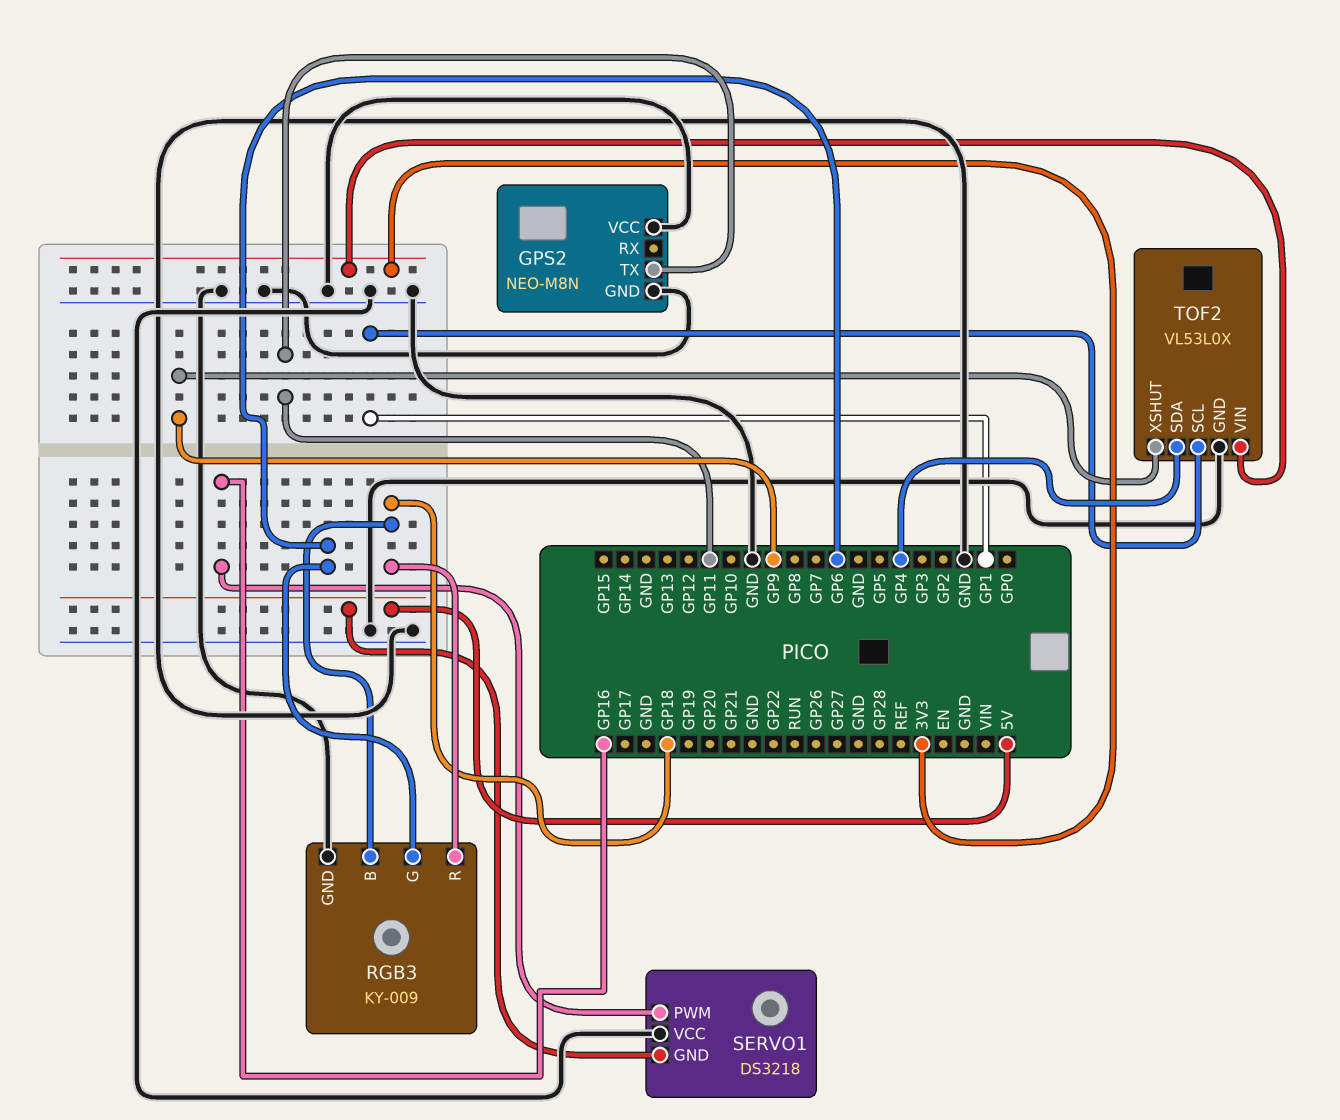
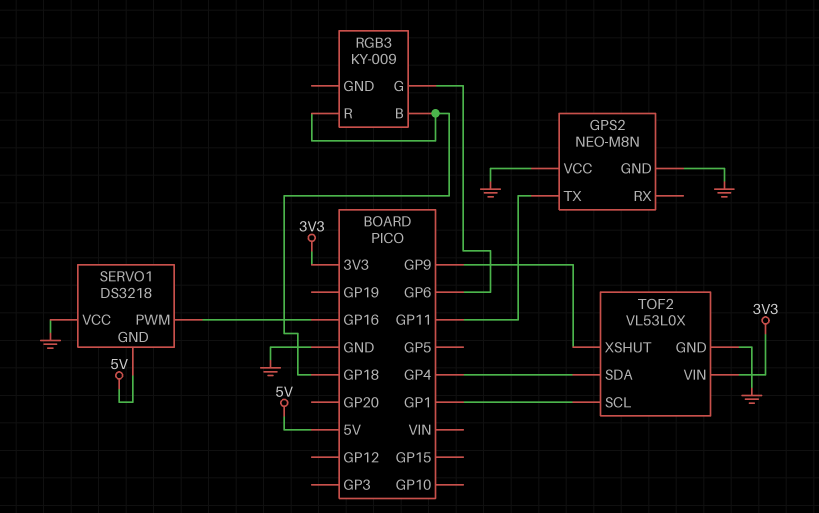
RGB3 pin GND: GND -> none

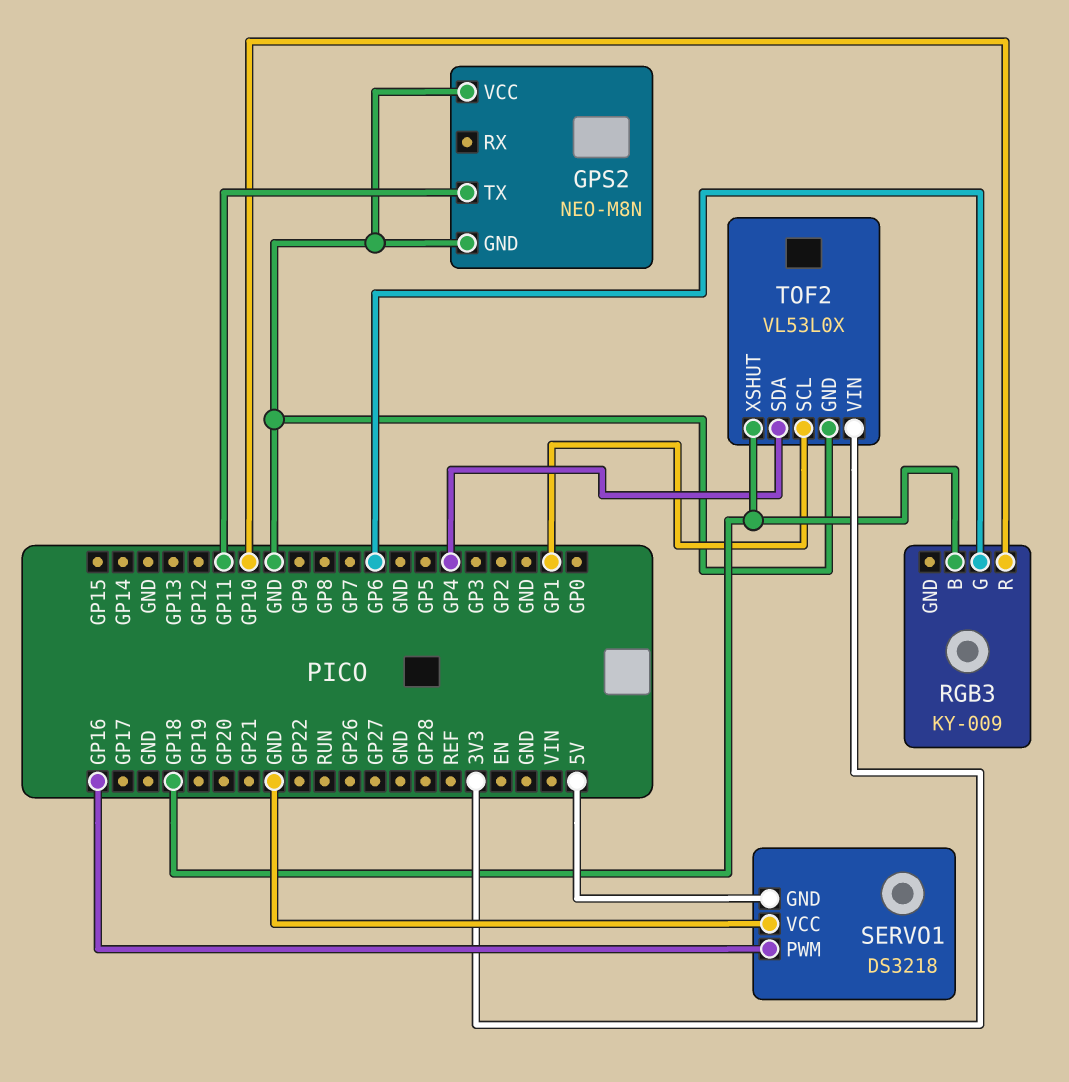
RGB3 pin R: GP18 -> GP10
TOF2 pin XSHUT: GP9 -> GP18

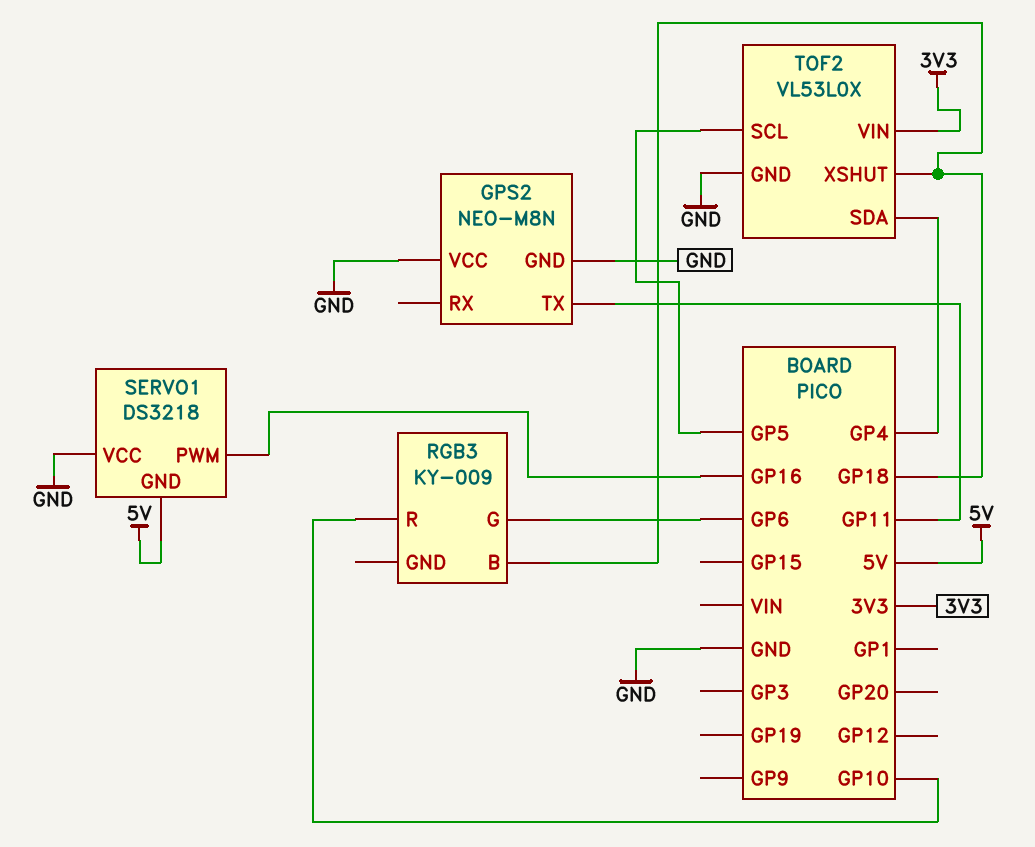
TOF2 pin SCL: GP1 -> GP5

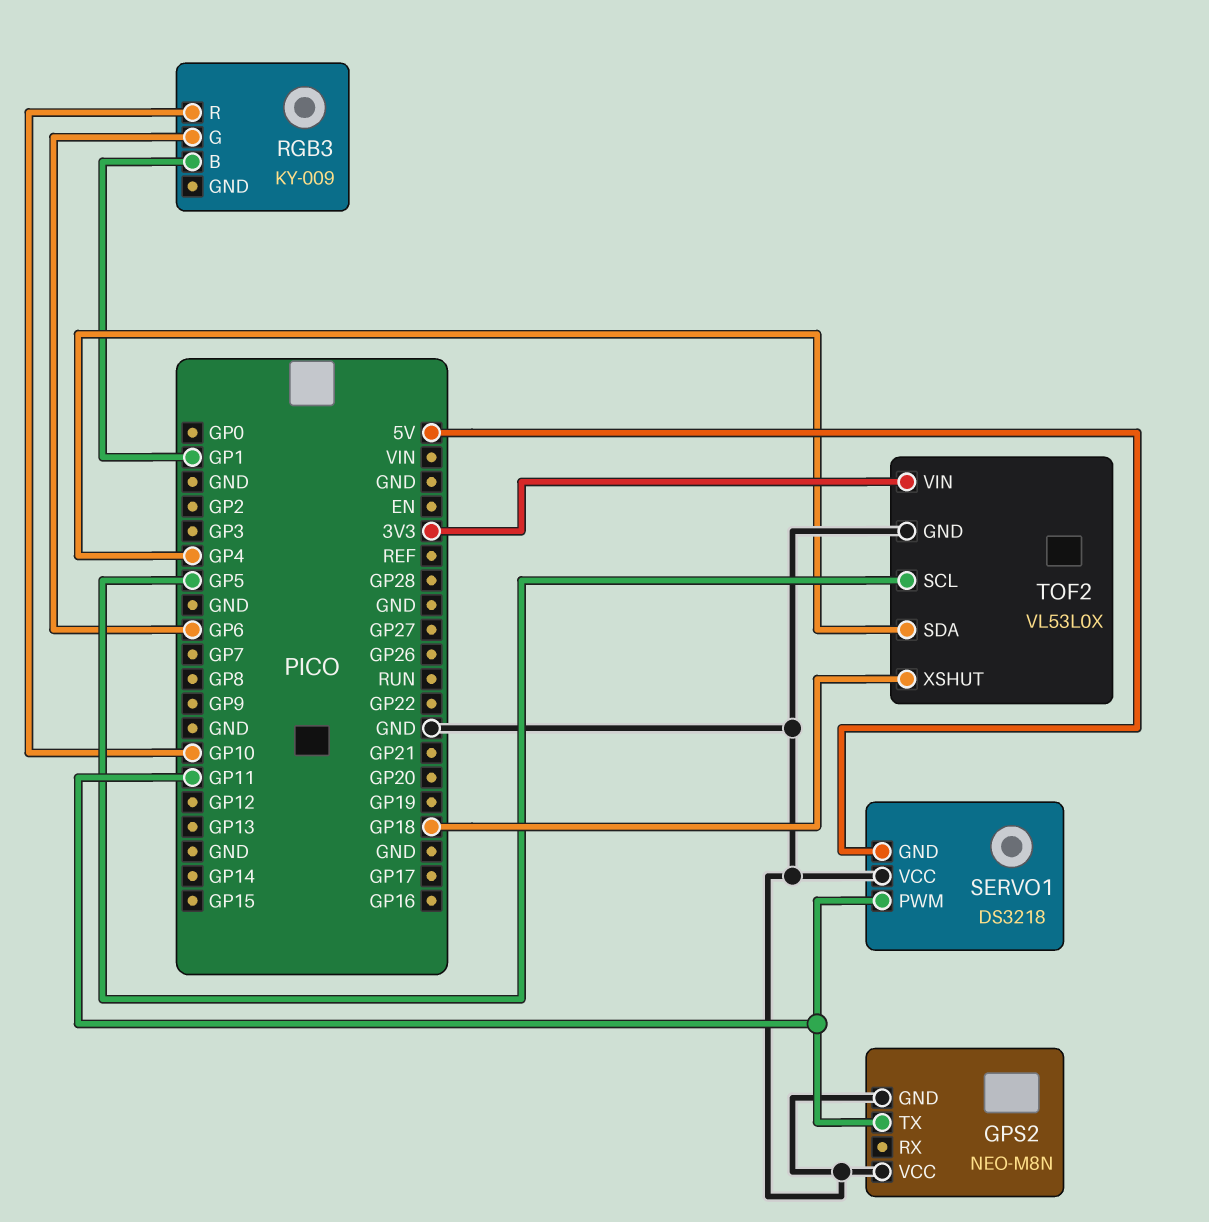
RGB3 pin B: GP18 -> GP1
SERVO1 pin PWM: GP16 -> GP11

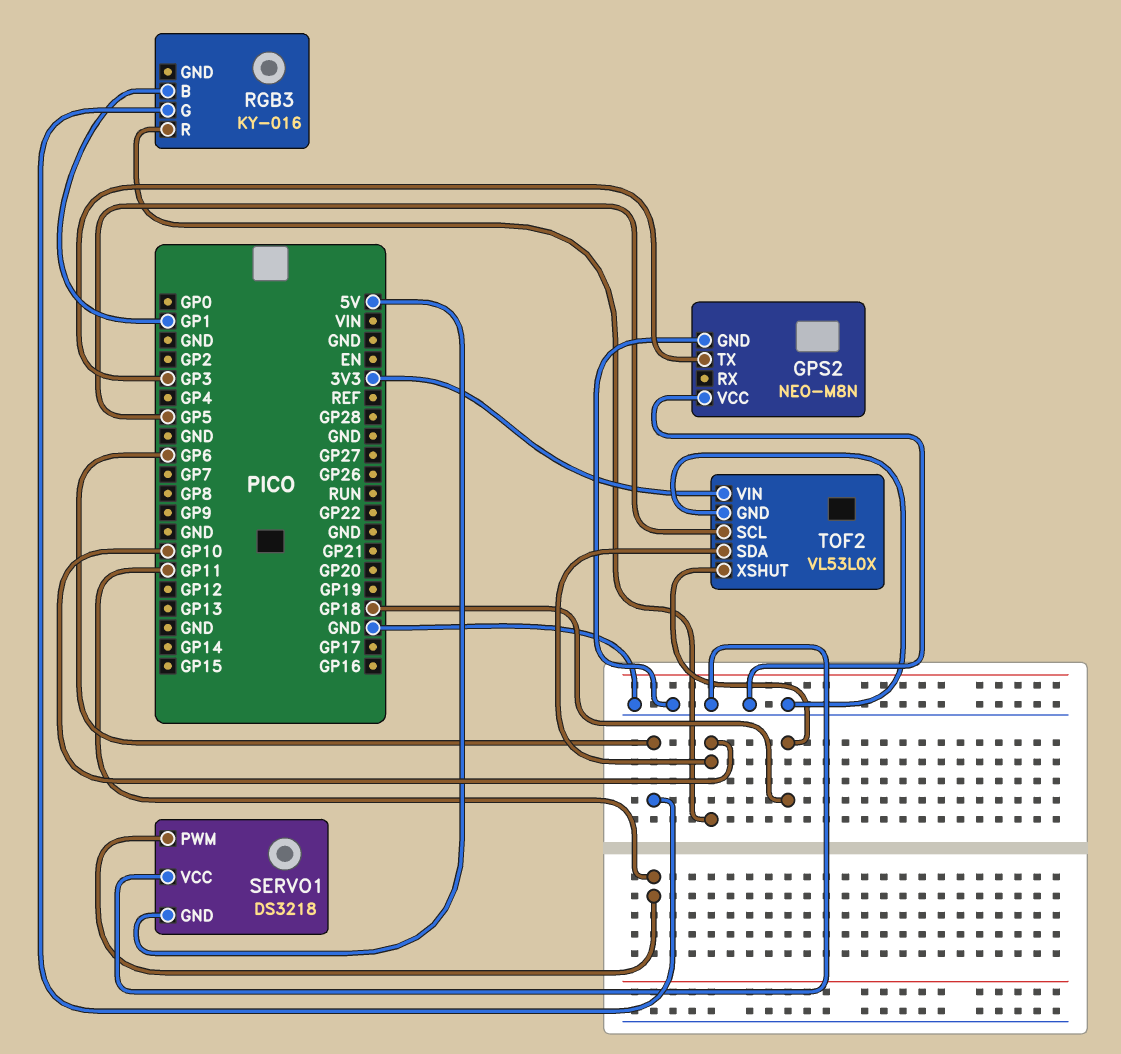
GPS2 pin TX: GP11 -> GP3
RGB3: KY-009 -> KY-016
TOF2 pin SDA: GP4 -> GP10

